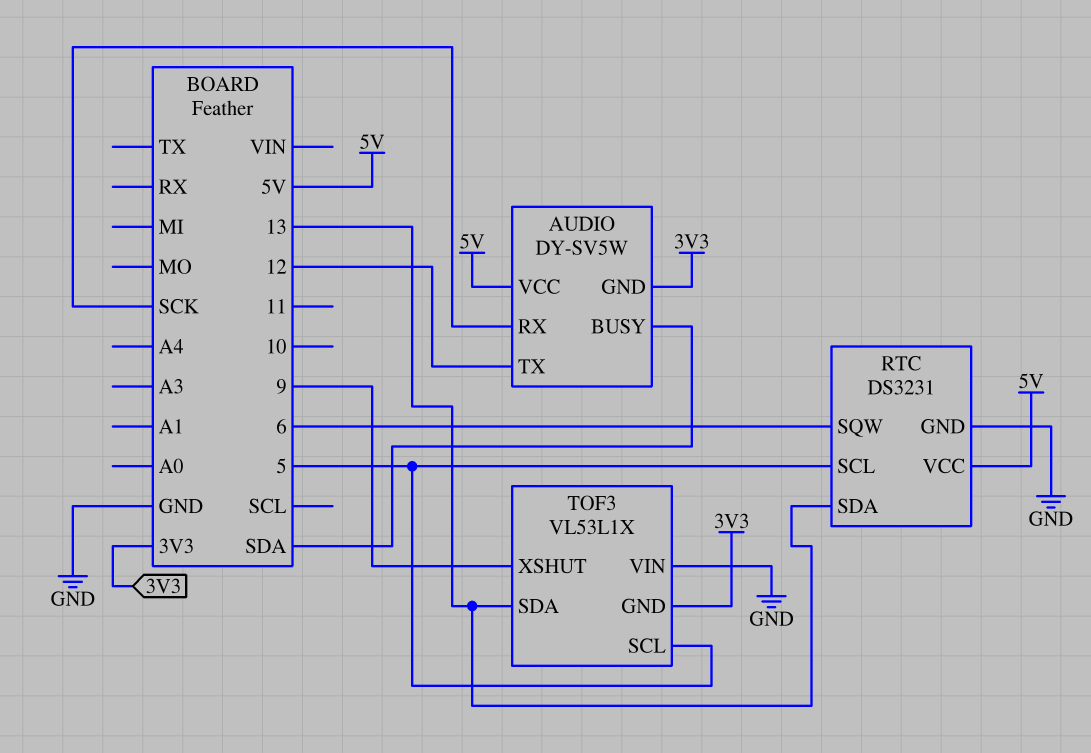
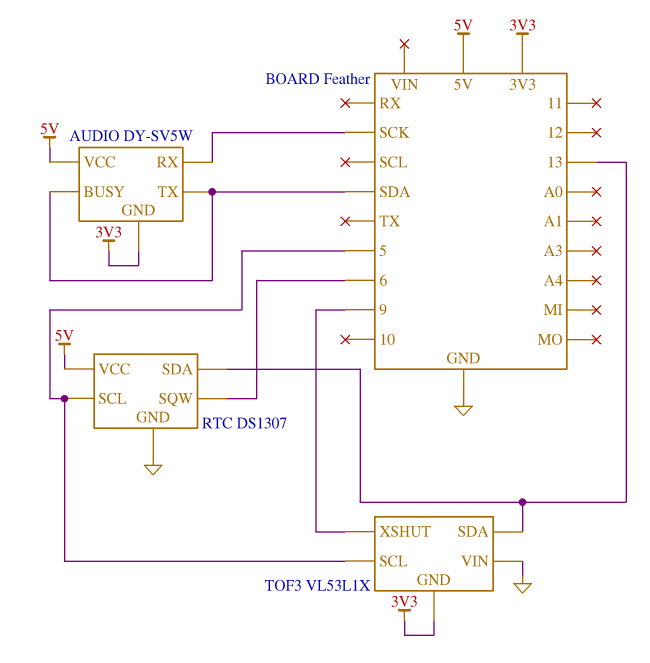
AUDIO pin TX: 12 -> SDA
RTC: DS3231 -> DS1307

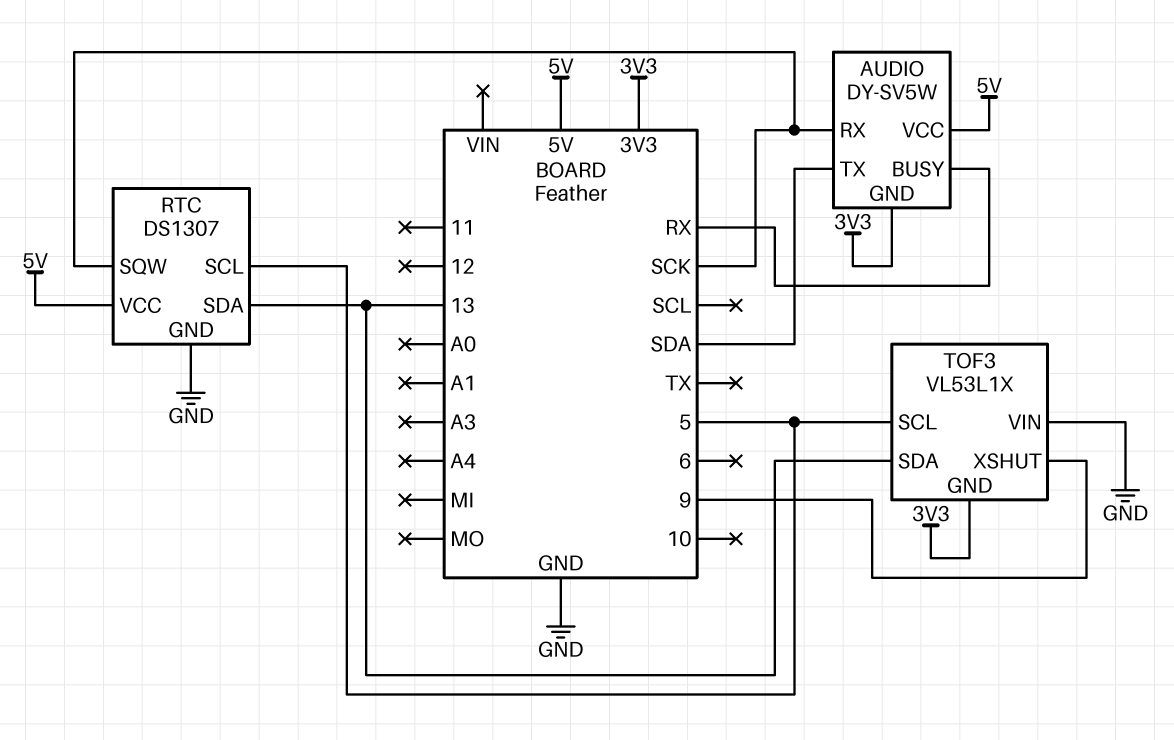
AUDIO pin BUSY: SDA -> RX
RTC pin SQW: 6 -> SCK

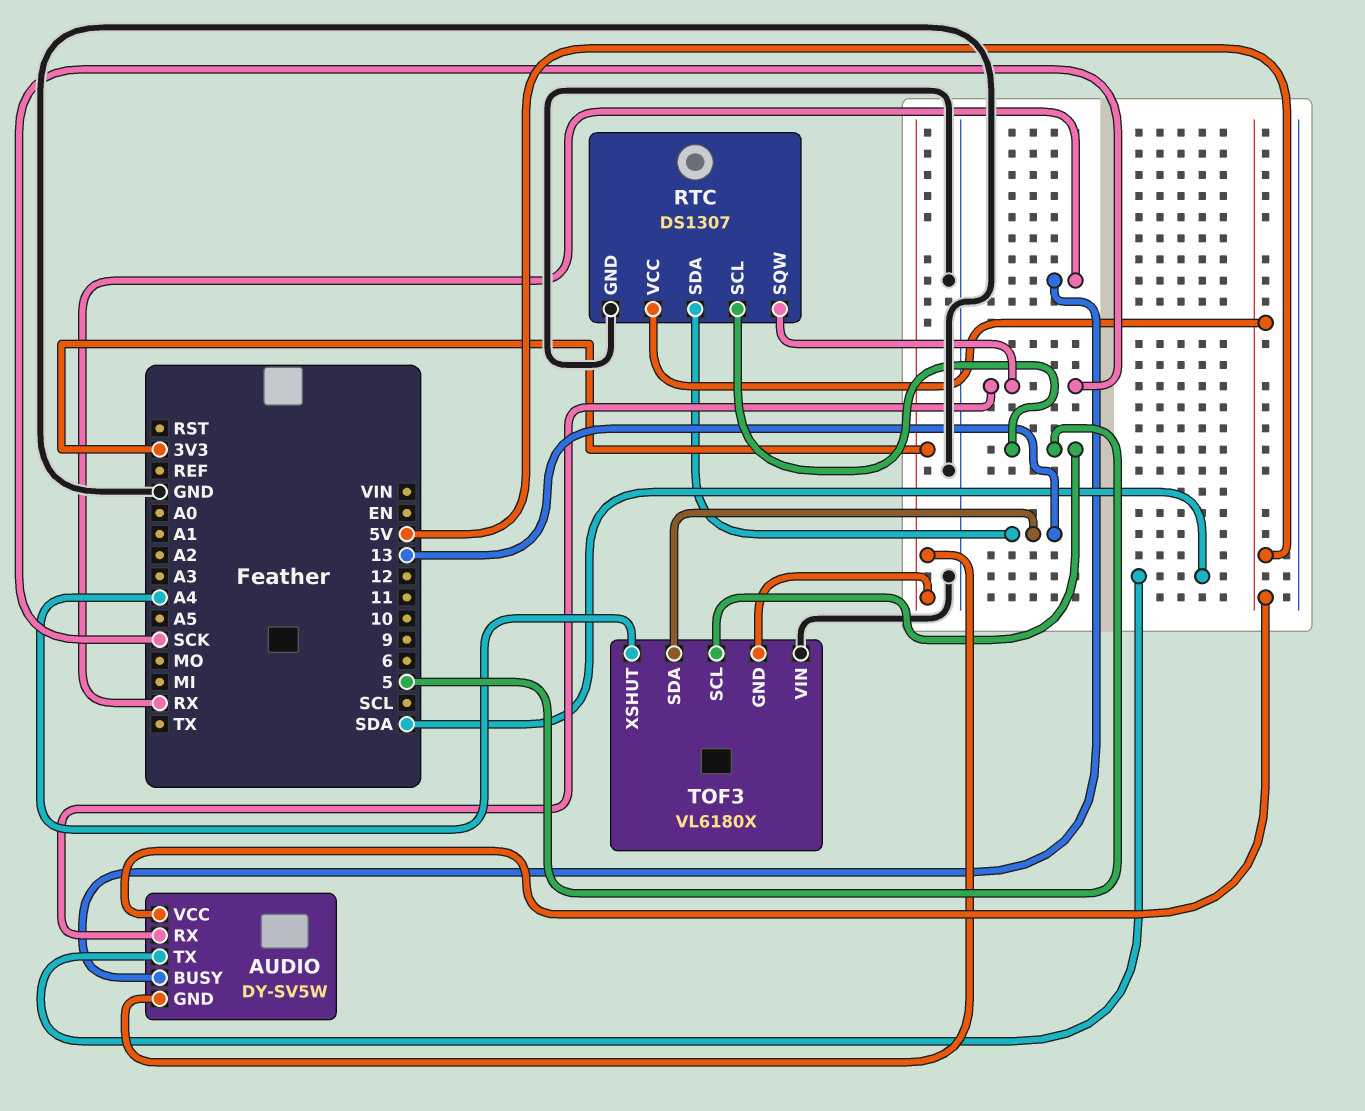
TOF3: VL53L1X -> VL6180X
TOF3 pin XSHUT: 9 -> A4

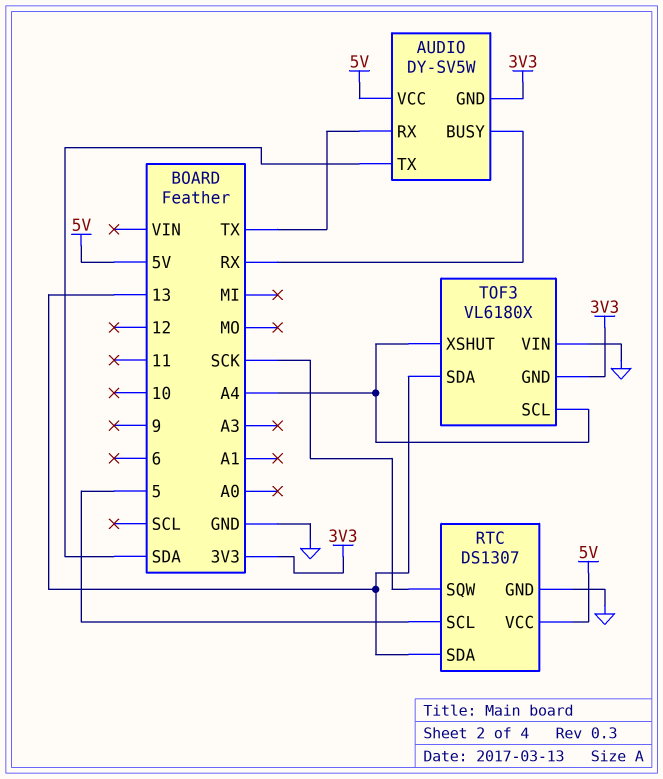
AUDIO pin RX: SCK -> TX
TOF3 pin SCL: 5 -> A4

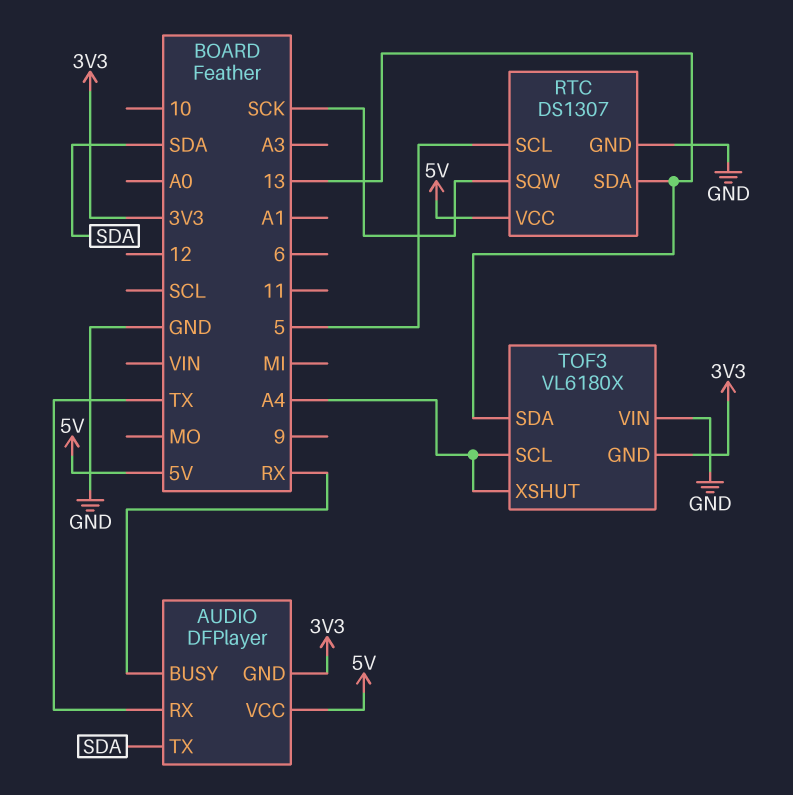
AUDIO: DY-SV5W -> DFPlayer

